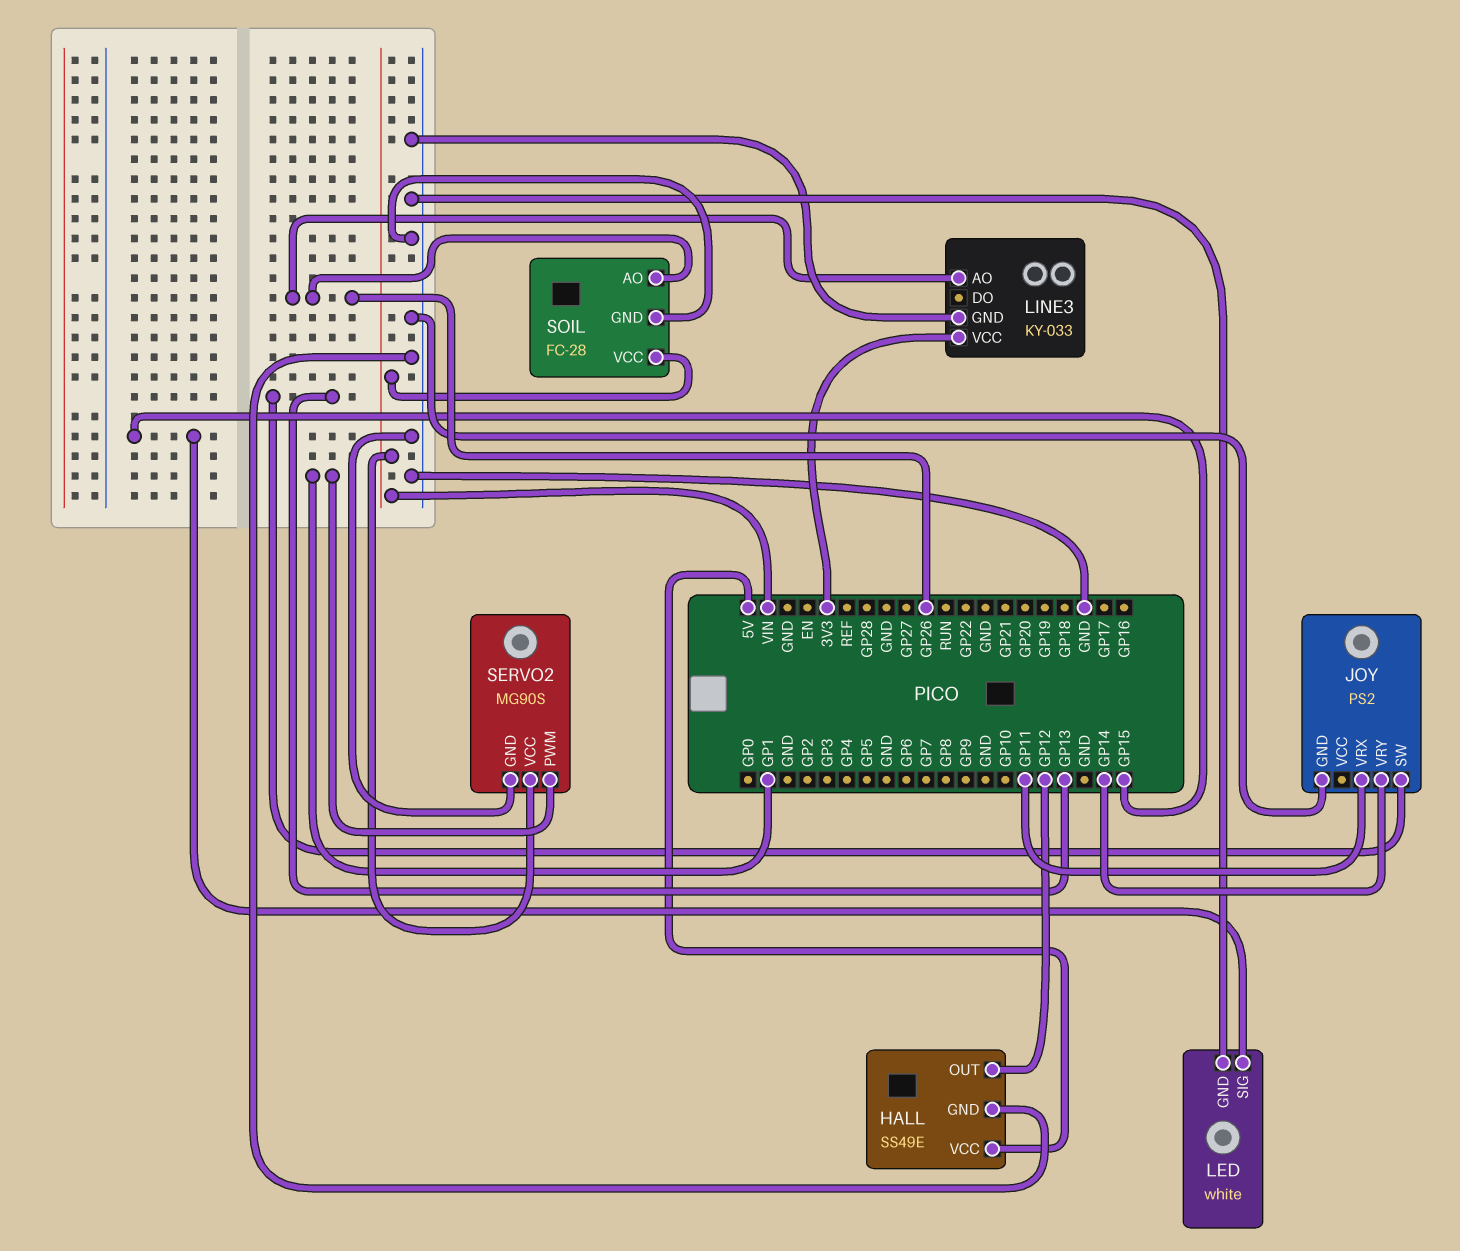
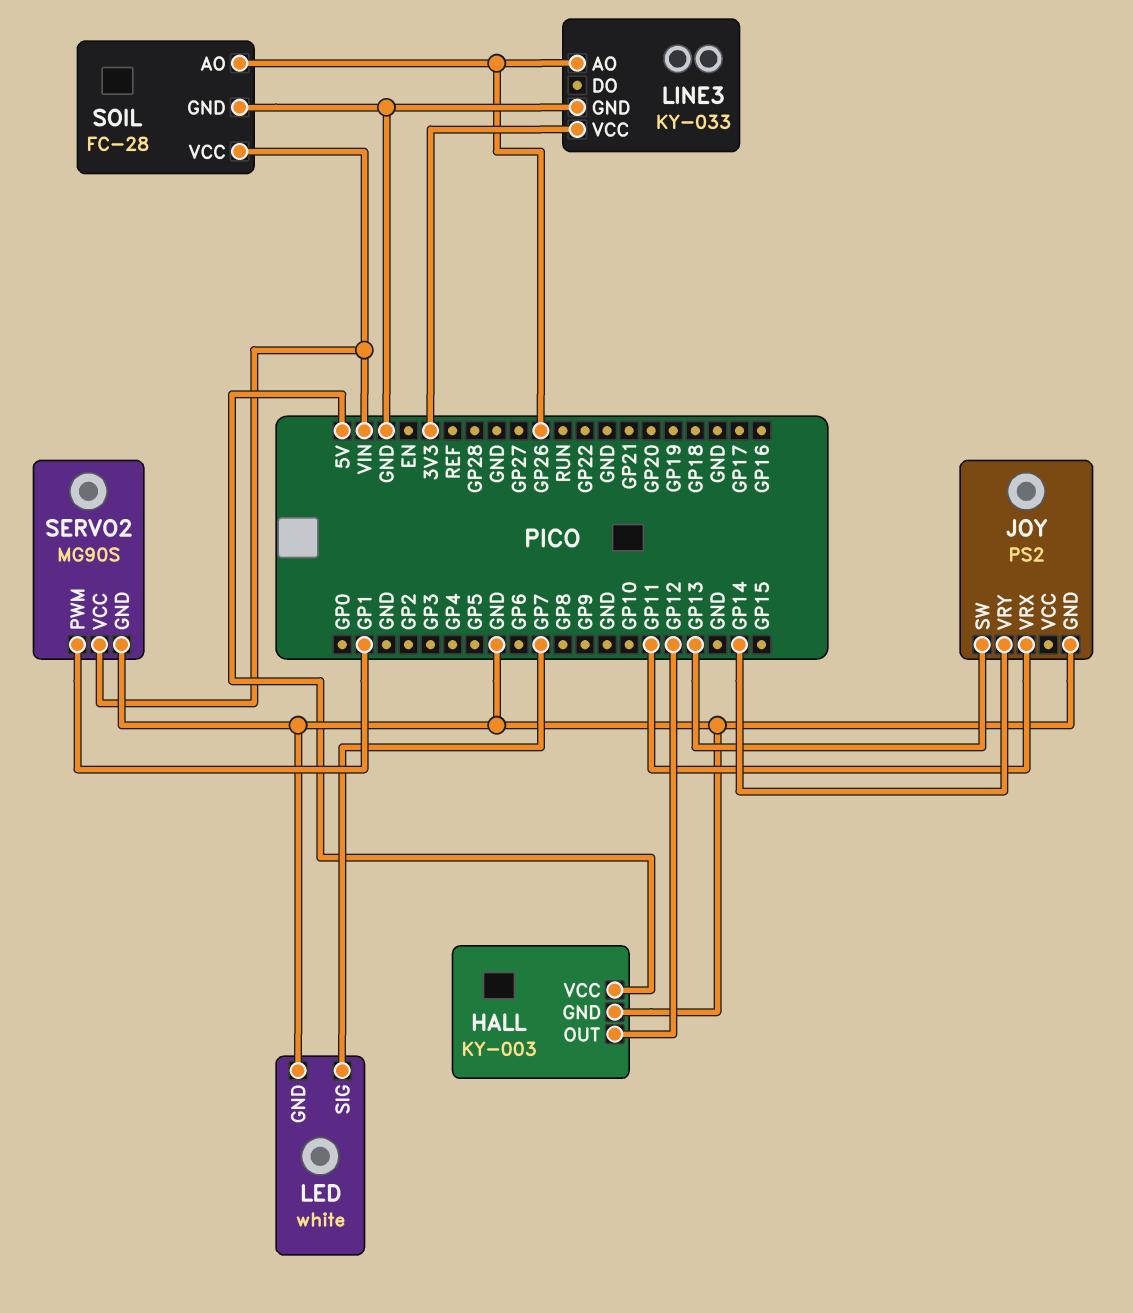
HALL: SS49E -> KY-003
LED pin SIG: GP15 -> GP7

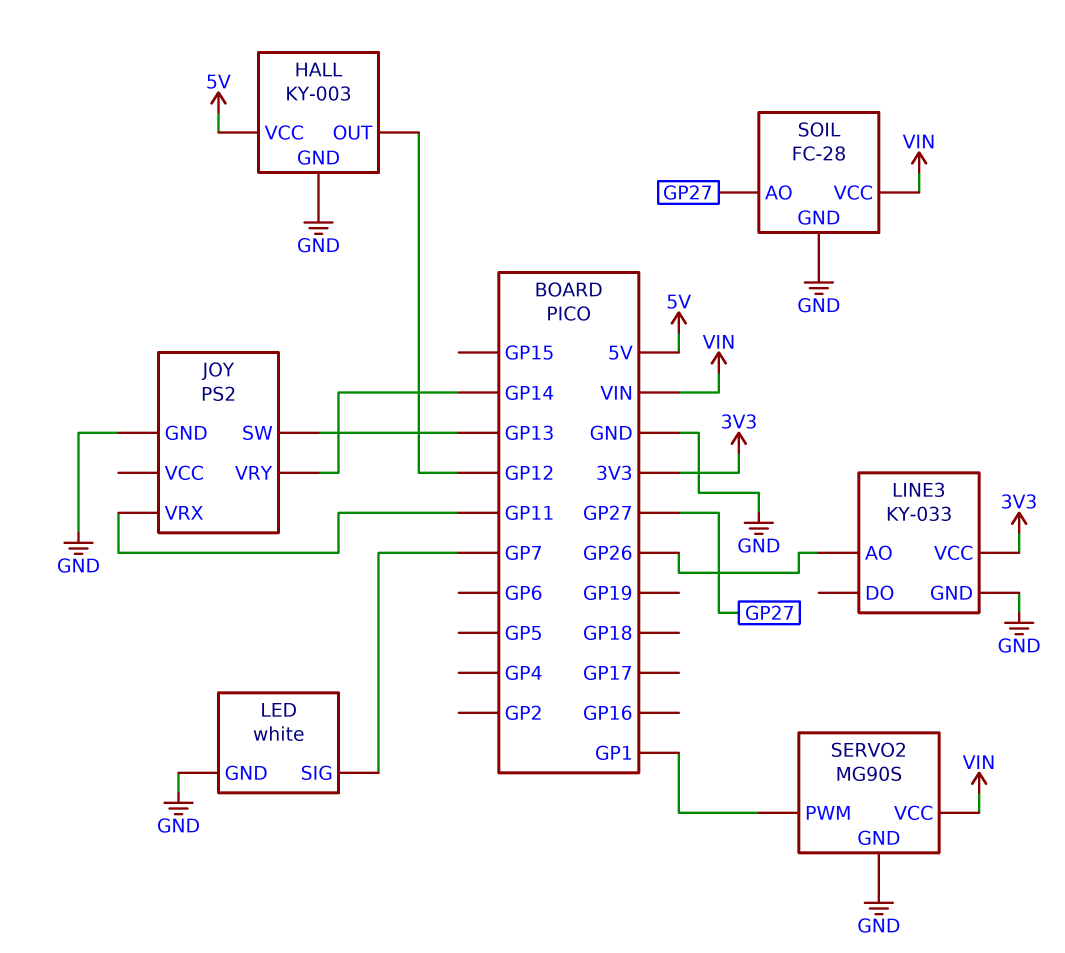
SOIL pin AO: GP26 -> GP27

